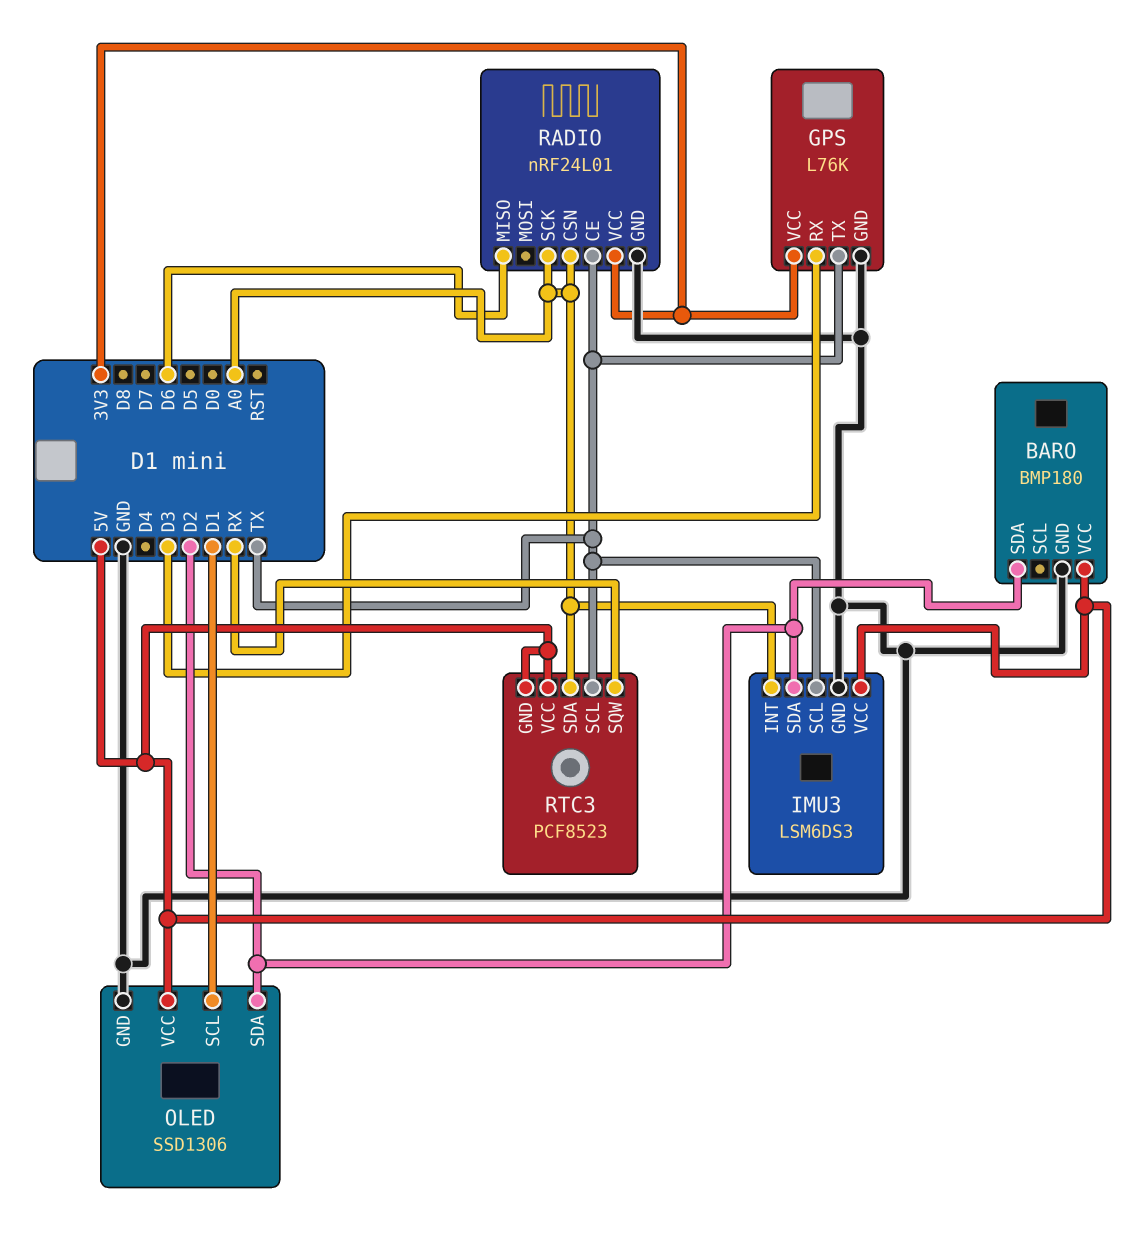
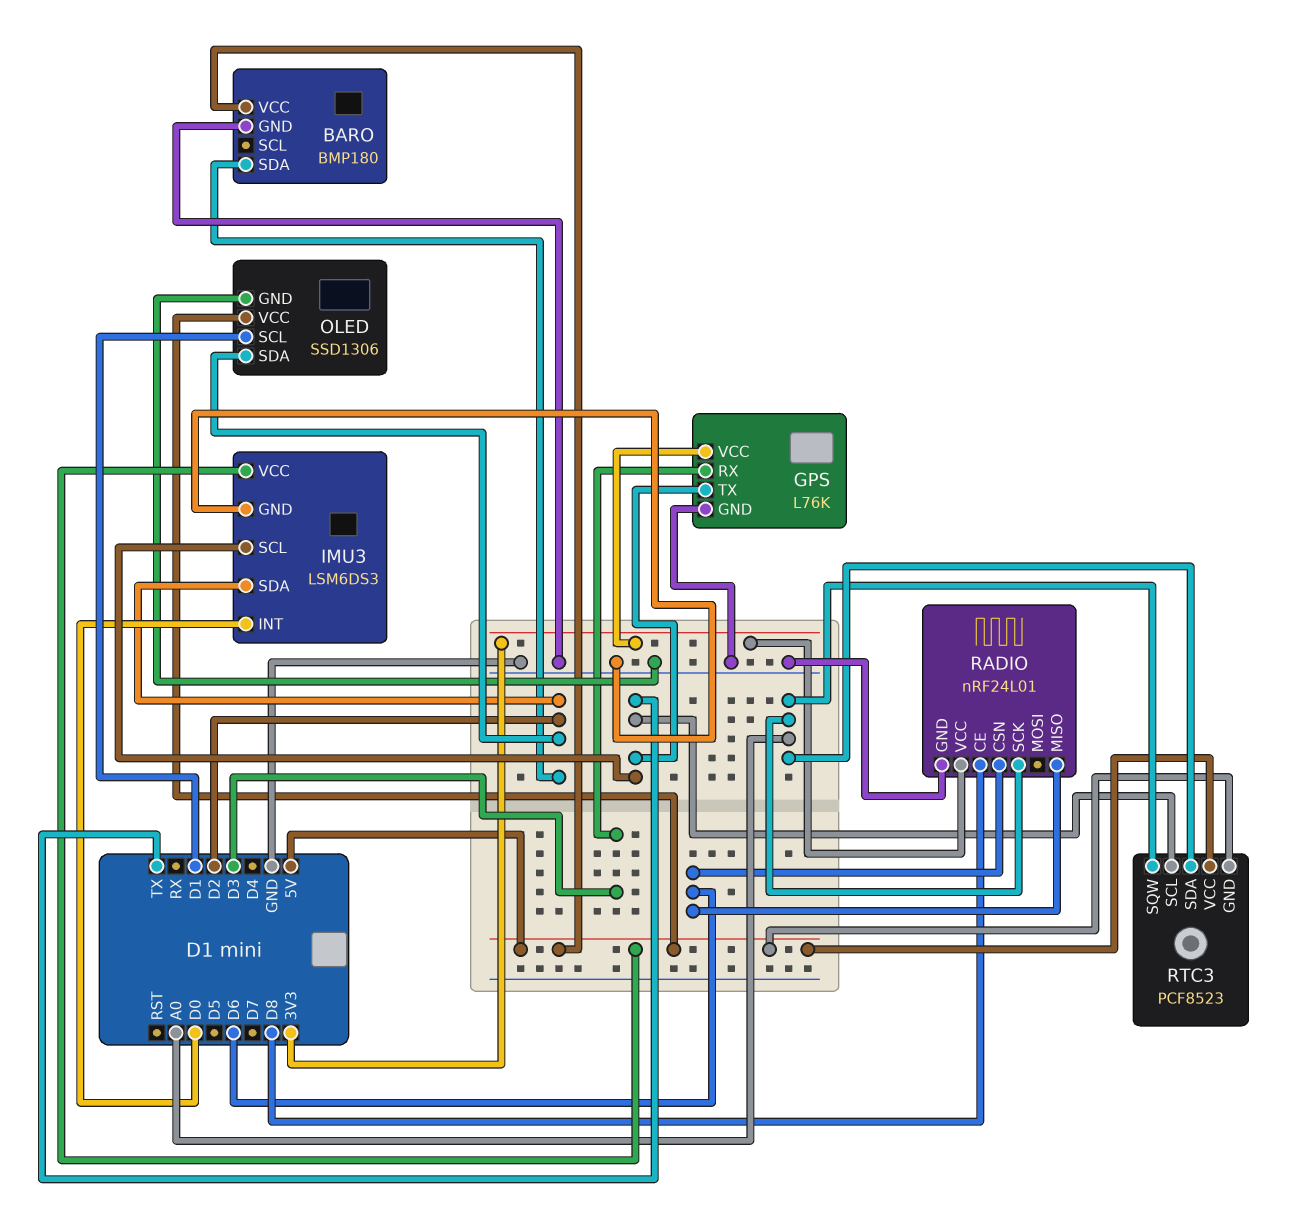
IMU3 pin INT: A0 -> D0
RADIO pin CE: TX -> D8
RADIO pin CSN: A0 -> D6
RTC3 pin SQW: RX -> A0

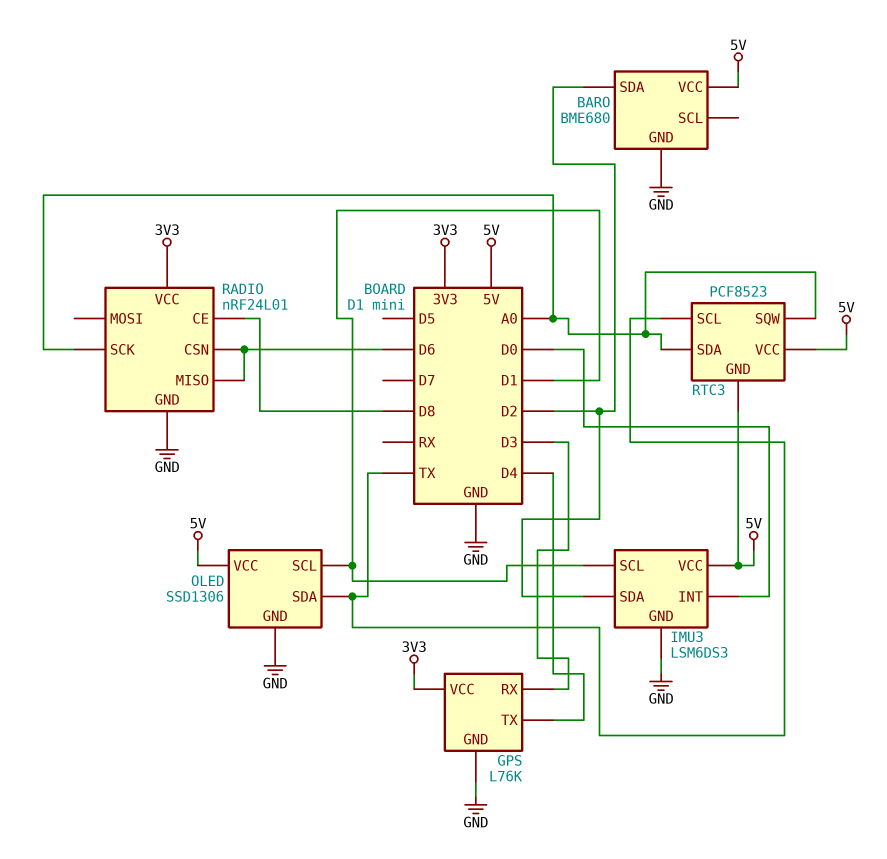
BARO: BMP180 -> BME680
GPS pin TX: TX -> D4
IMU3 pin SCL: TX -> D1
OLED pin SDA: D2 -> TX

